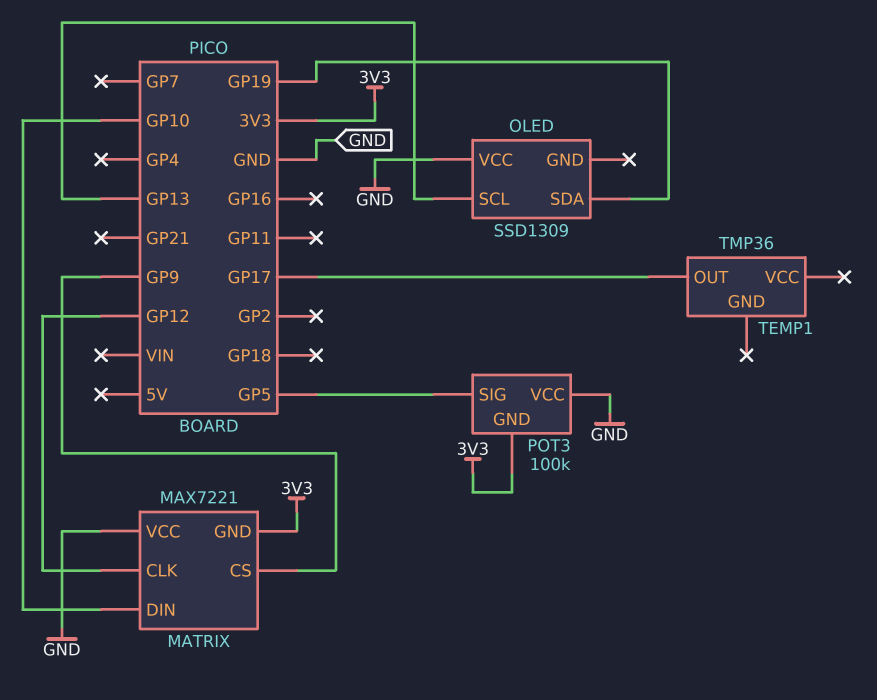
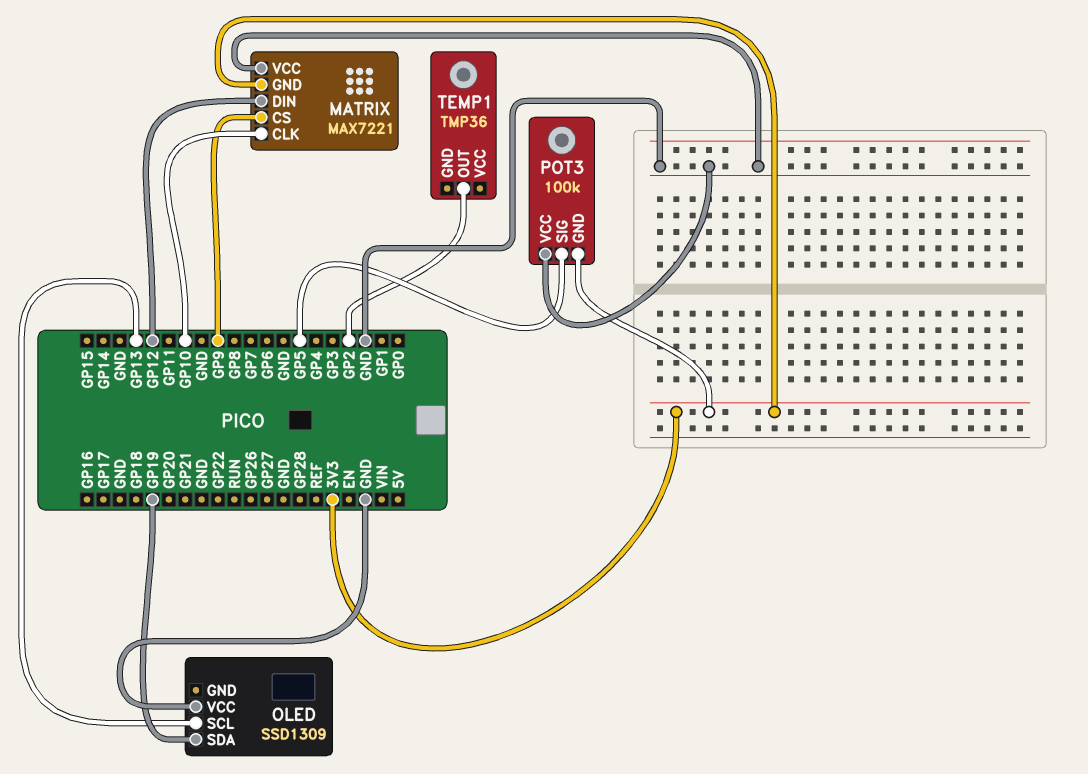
MATRIX pin CLK: GP12 -> GP10
MATRIX pin DIN: GP10 -> GP12
TEMP1 pin OUT: GP17 -> GP2

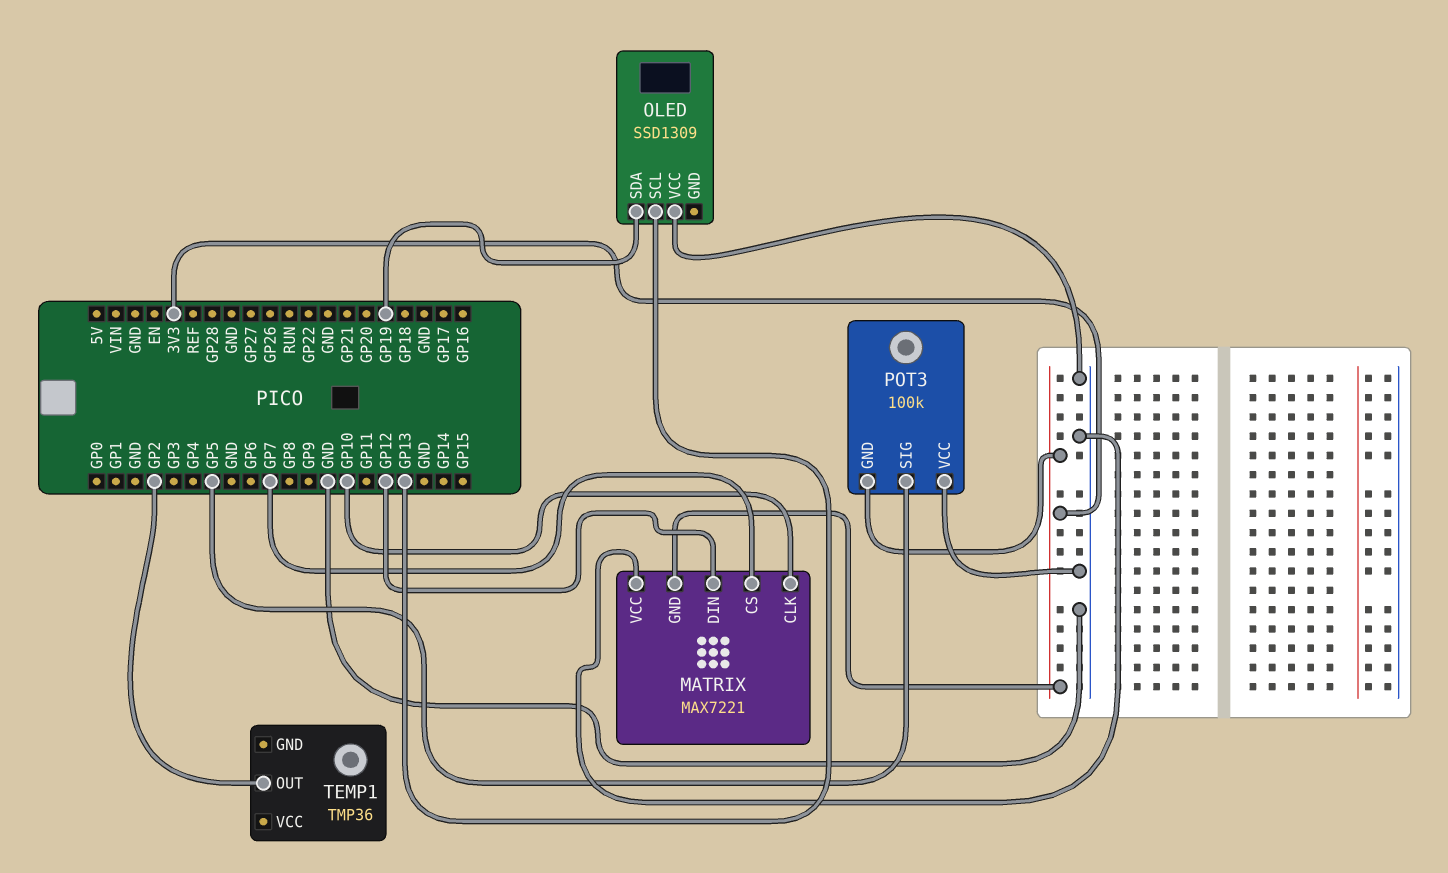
MATRIX pin CS: GP9 -> GP7

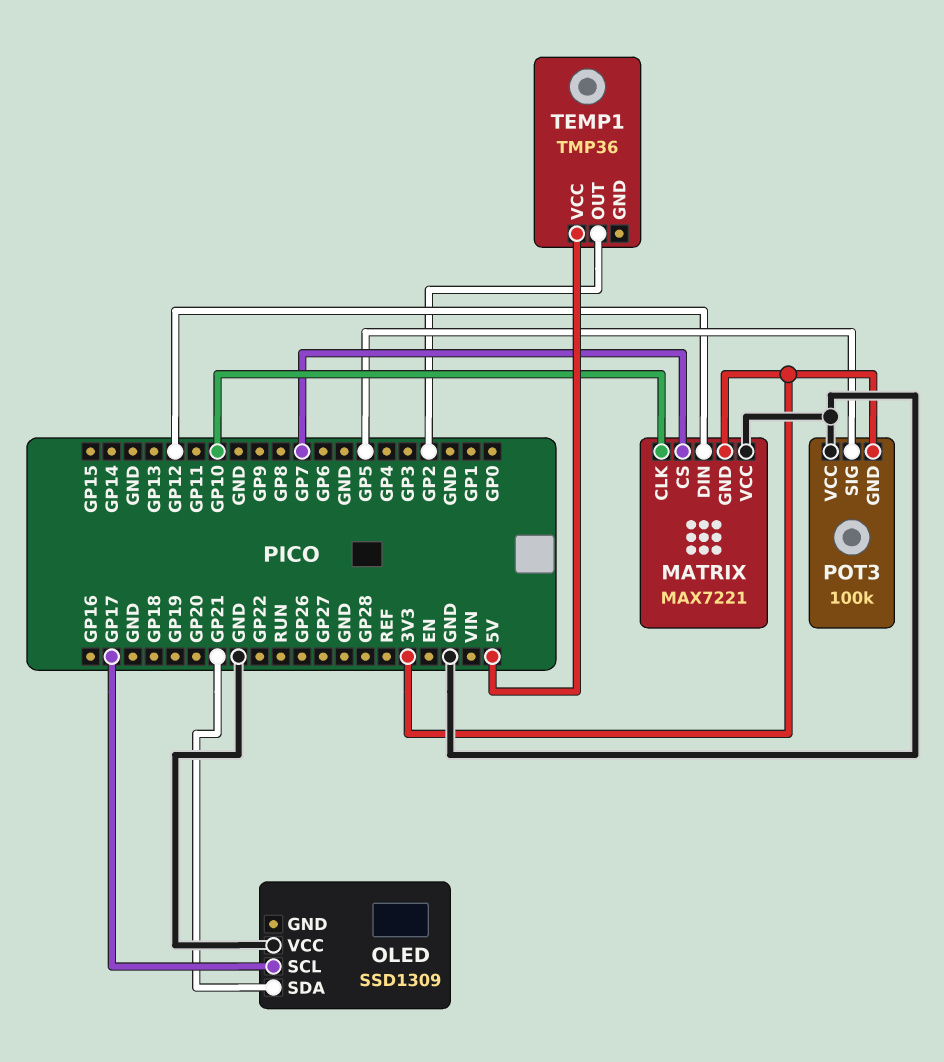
OLED pin SCL: GP13 -> GP17
OLED pin SDA: GP19 -> GP21
TEMP1 pin VCC: none -> 5V

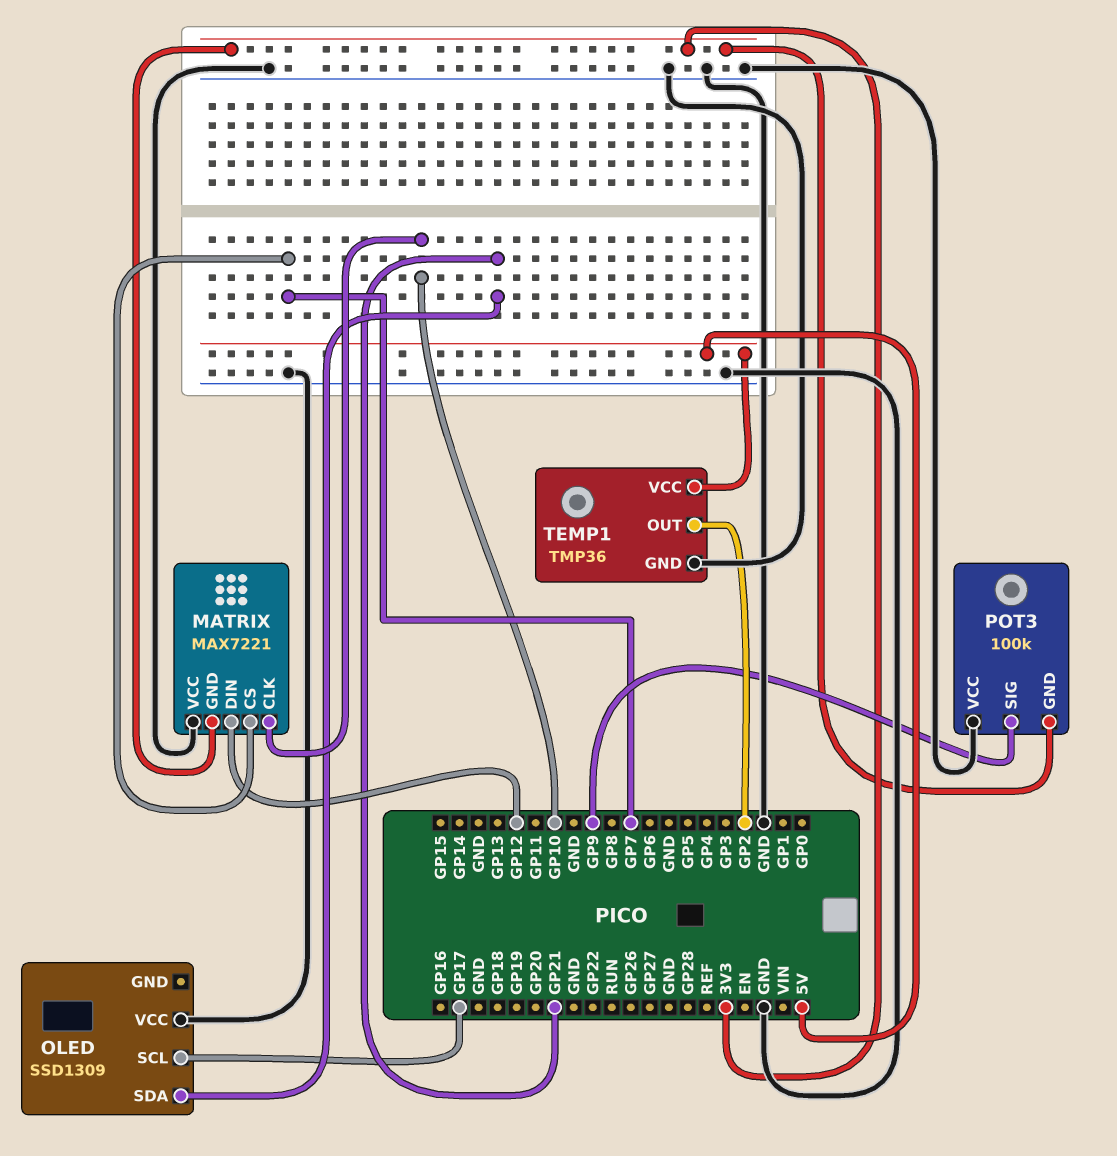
POT3 pin SIG: GP5 -> GP9
TEMP1 pin GND: none -> GND

